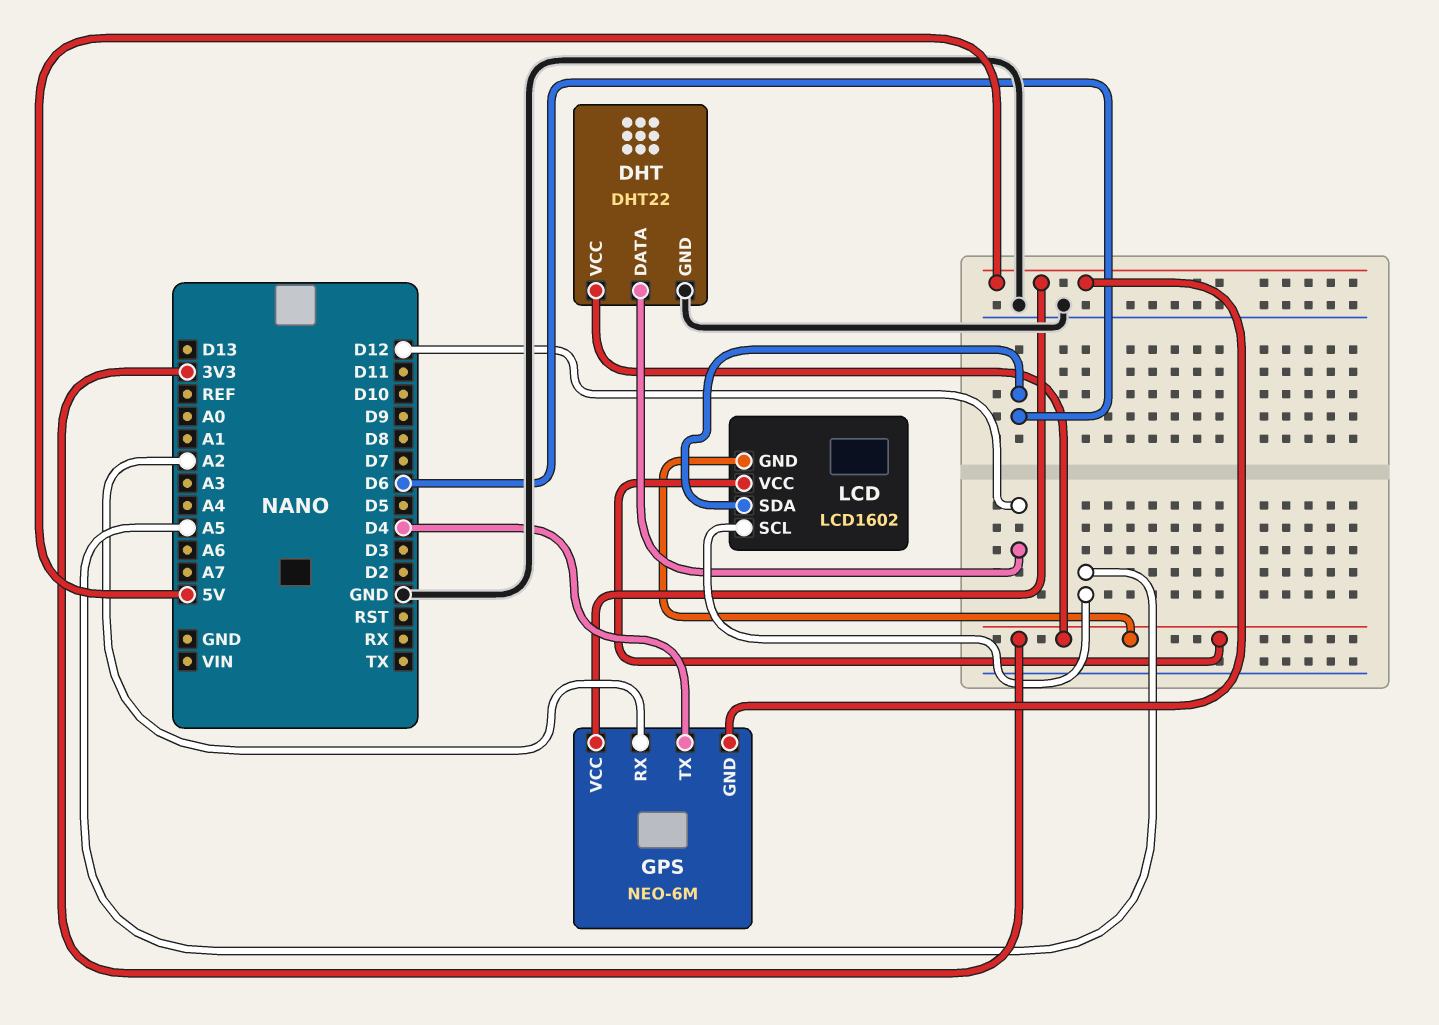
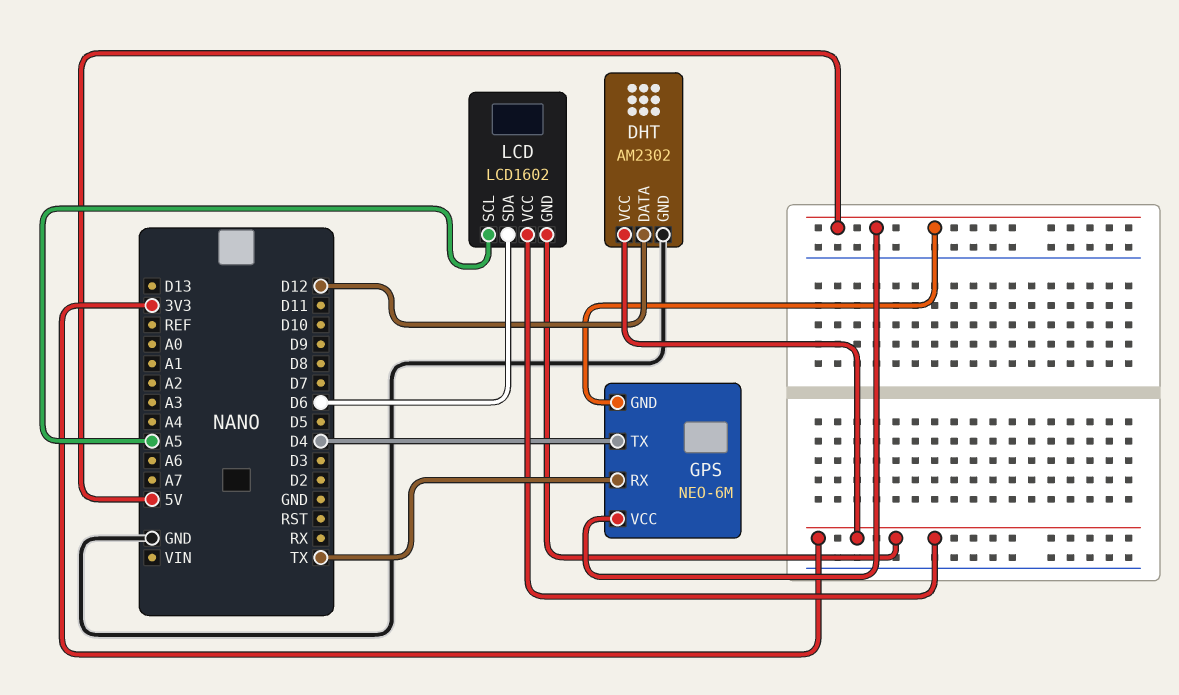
DHT: DHT22 -> AM2302
GPS pin RX: A2 -> TX

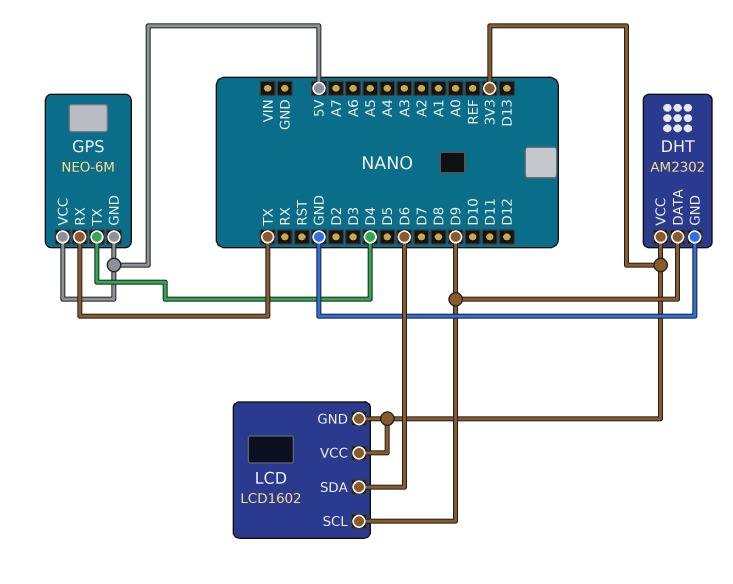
DHT pin DATA: D12 -> D9
LCD pin SCL: A5 -> D9

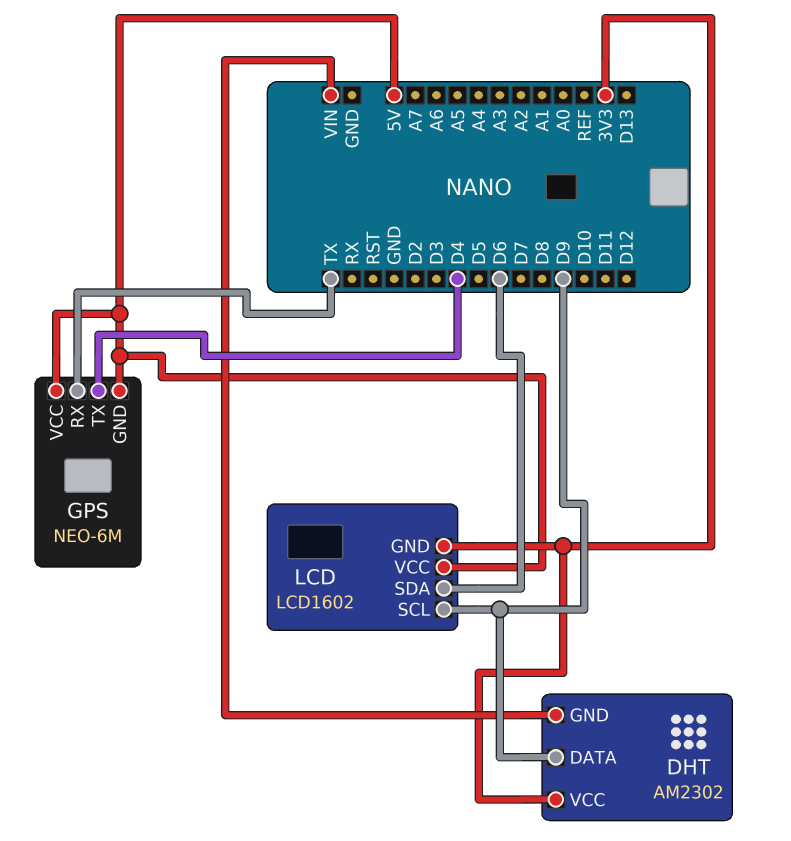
DHT pin GND: GND -> VIN
LCD pin VCC: 3V3 -> 5V

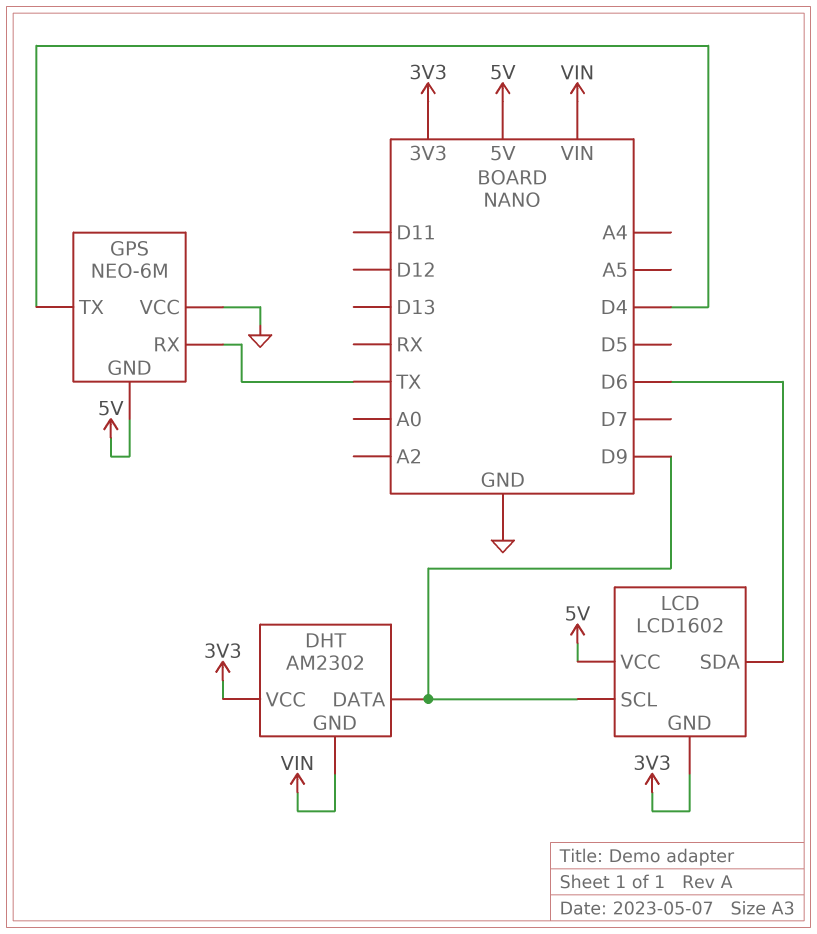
GPS pin VCC: 5V -> GND

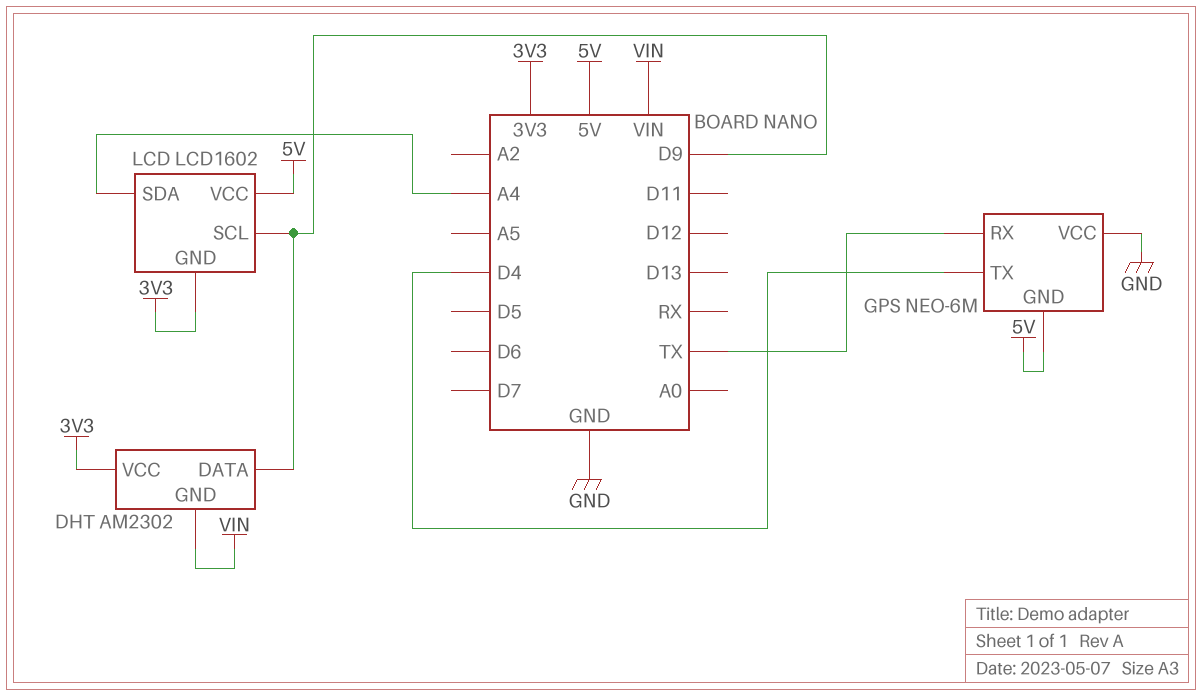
LCD pin SDA: D6 -> A4

